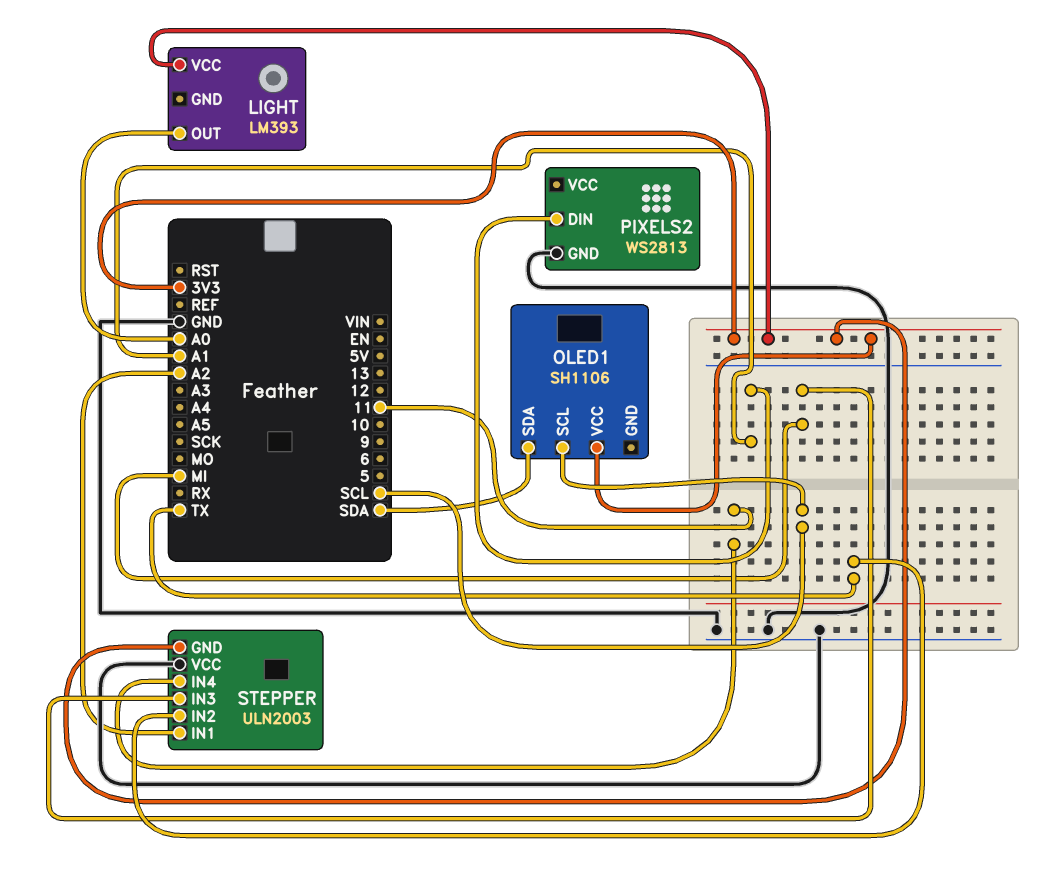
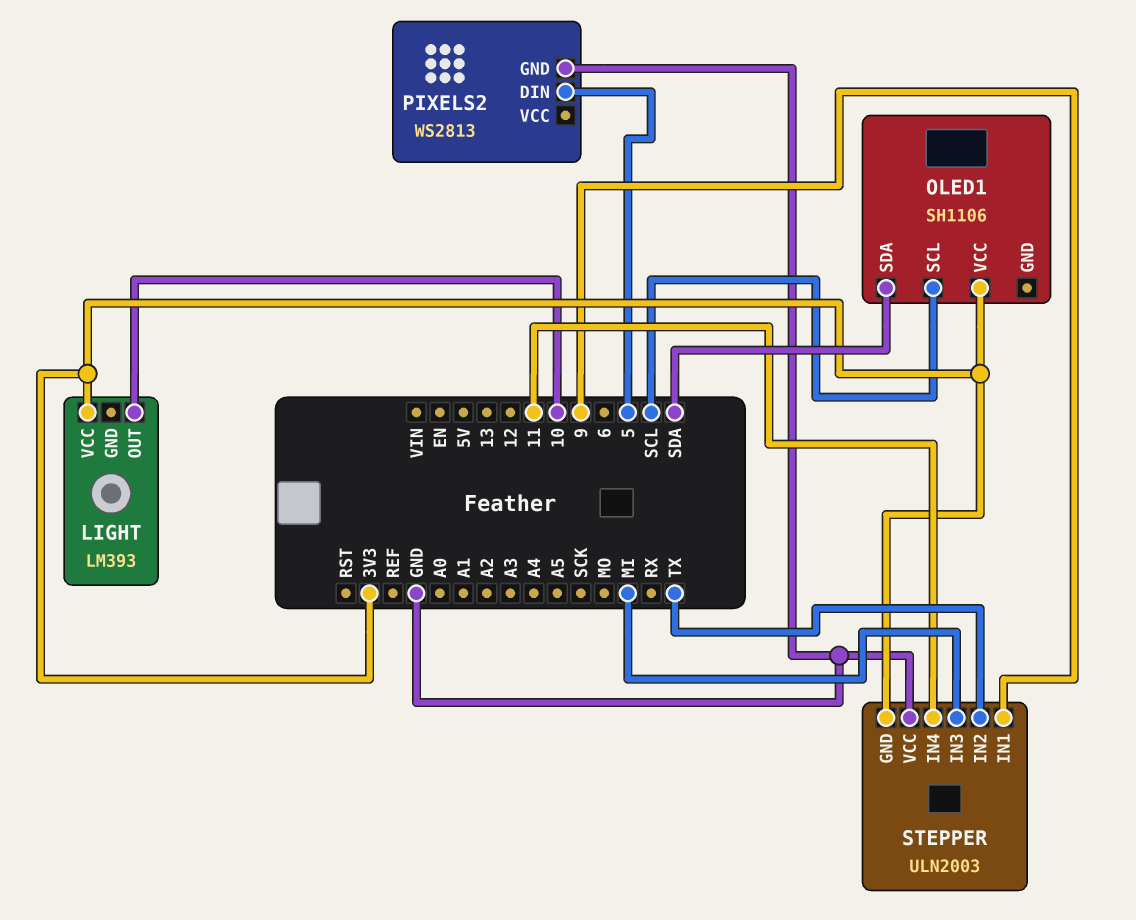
LIGHT pin OUT: A0 -> 10
PIXELS2 pin DIN: A1 -> 5
STEPPER pin IN1: A2 -> 9

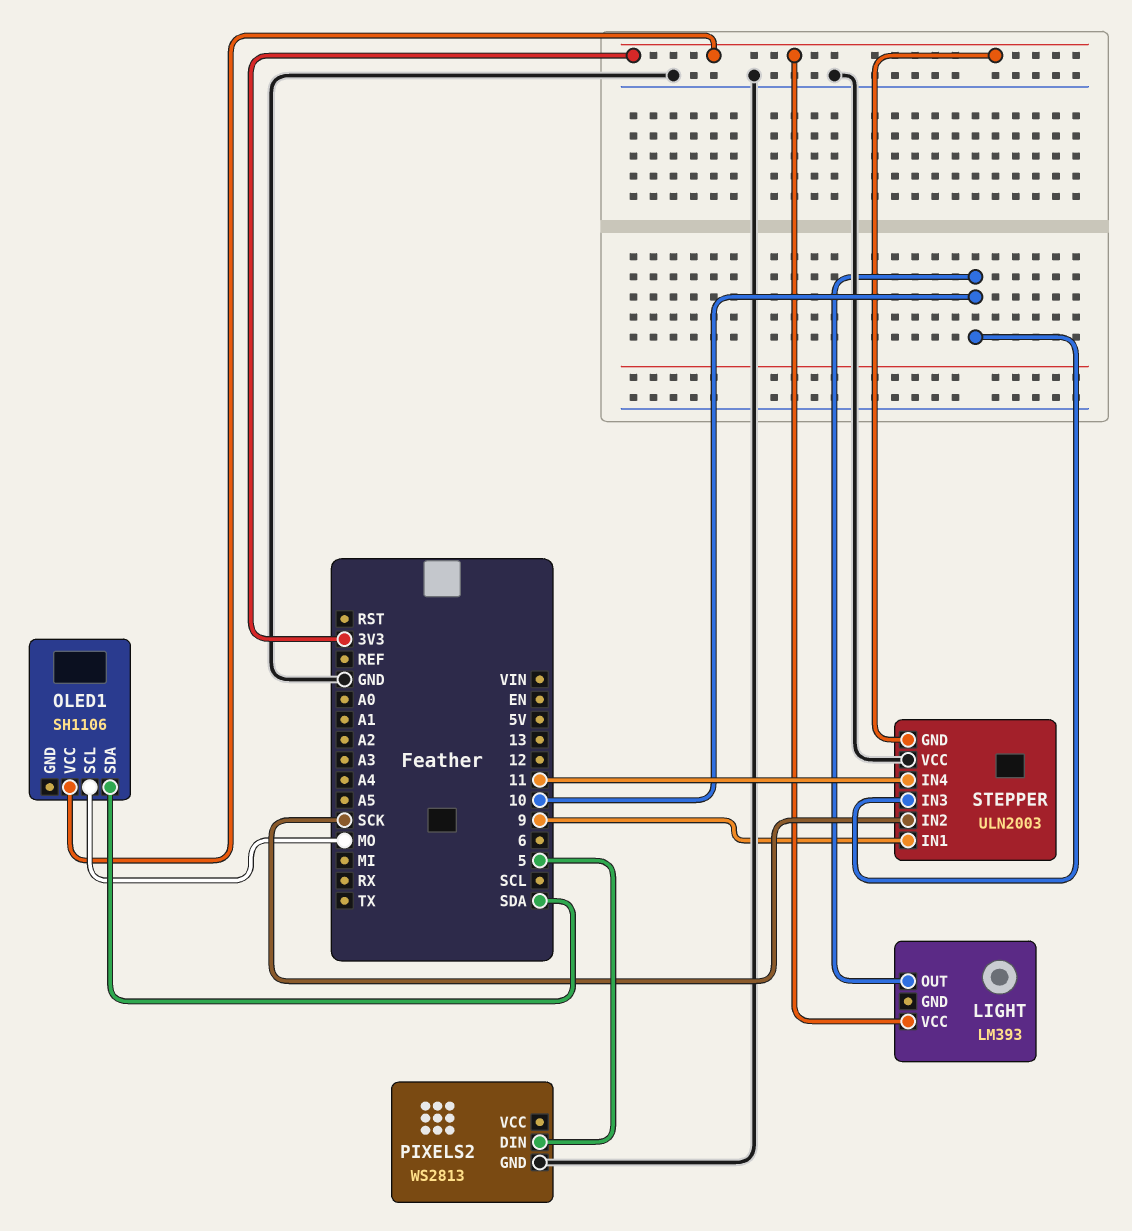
OLED1 pin SCL: SCL -> MO
STEPPER pin IN2: TX -> SCK
STEPPER pin IN3: MI -> 10

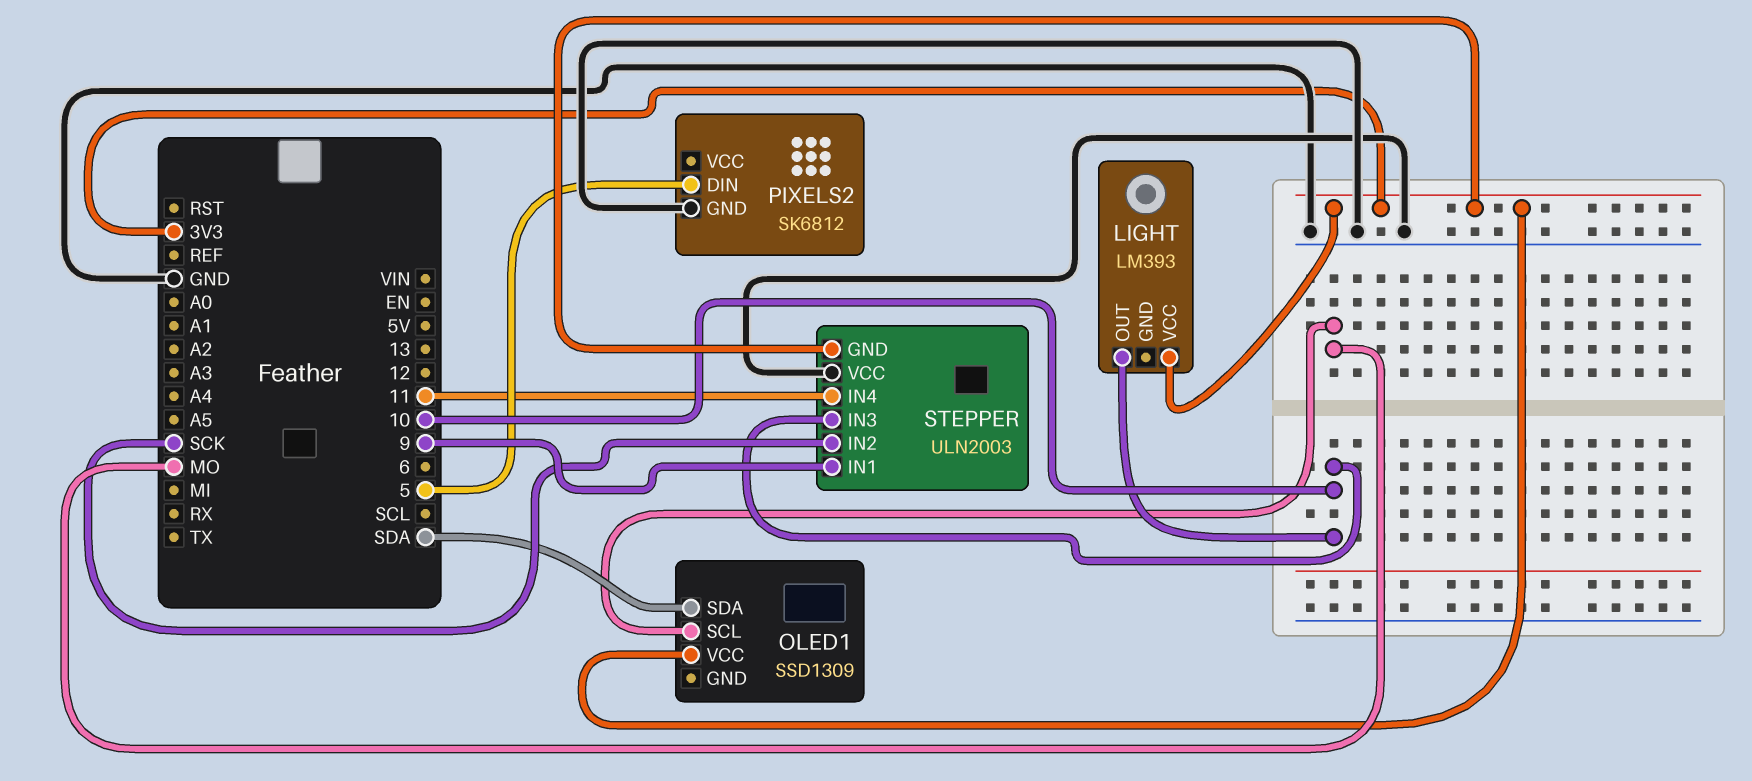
OLED1: SH1106 -> SSD1309
PIXELS2: WS2813 -> SK6812

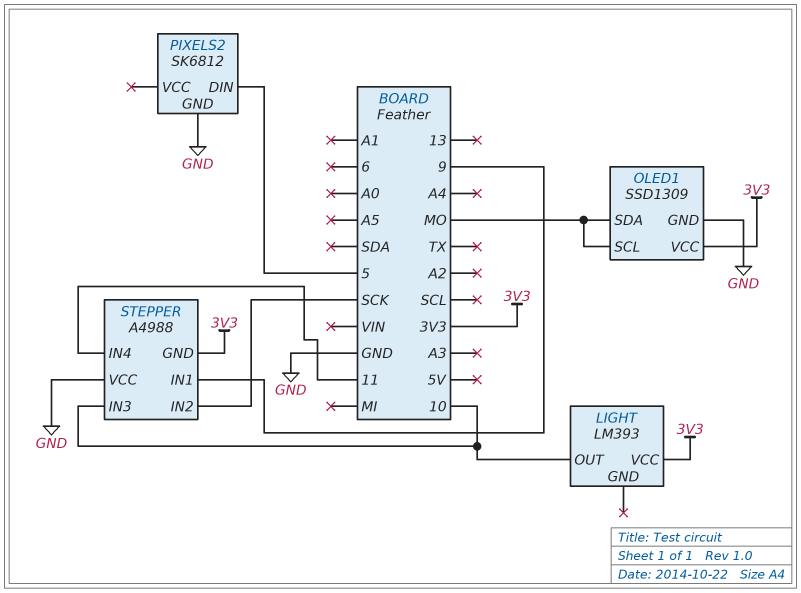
OLED1 pin GND: none -> GND
OLED1 pin SDA: SDA -> MO
STEPPER: ULN2003 -> A4988

